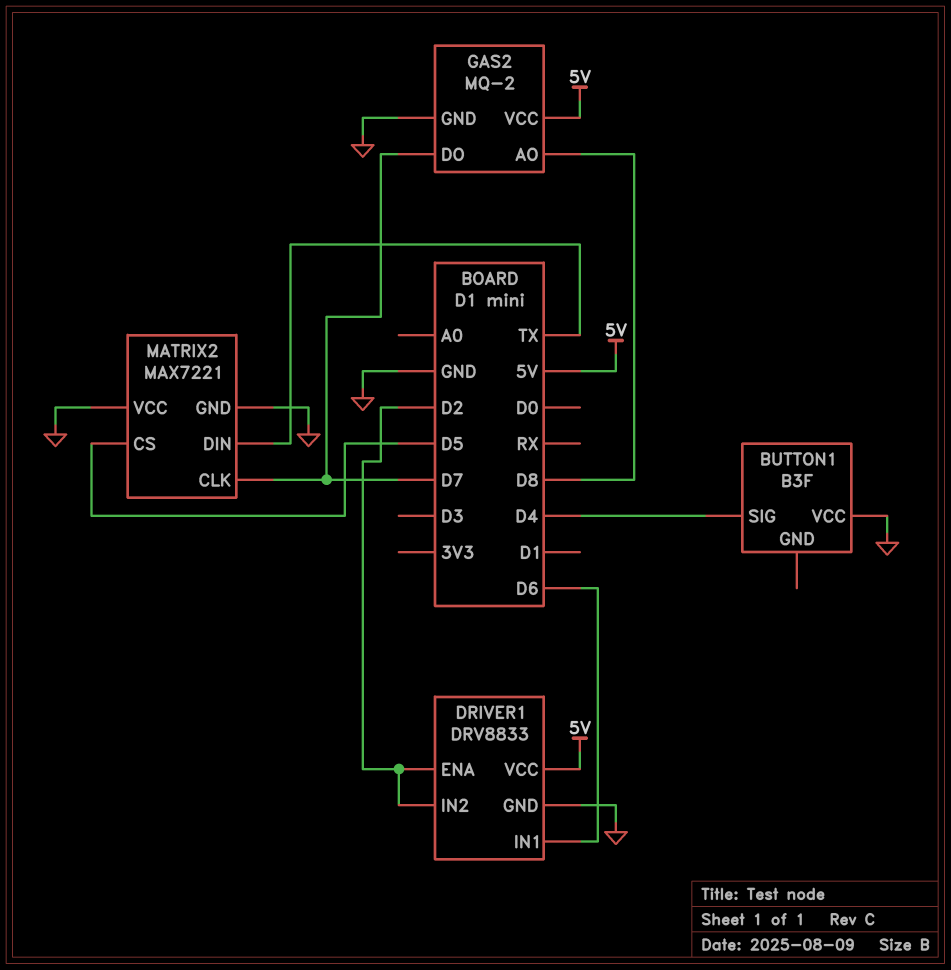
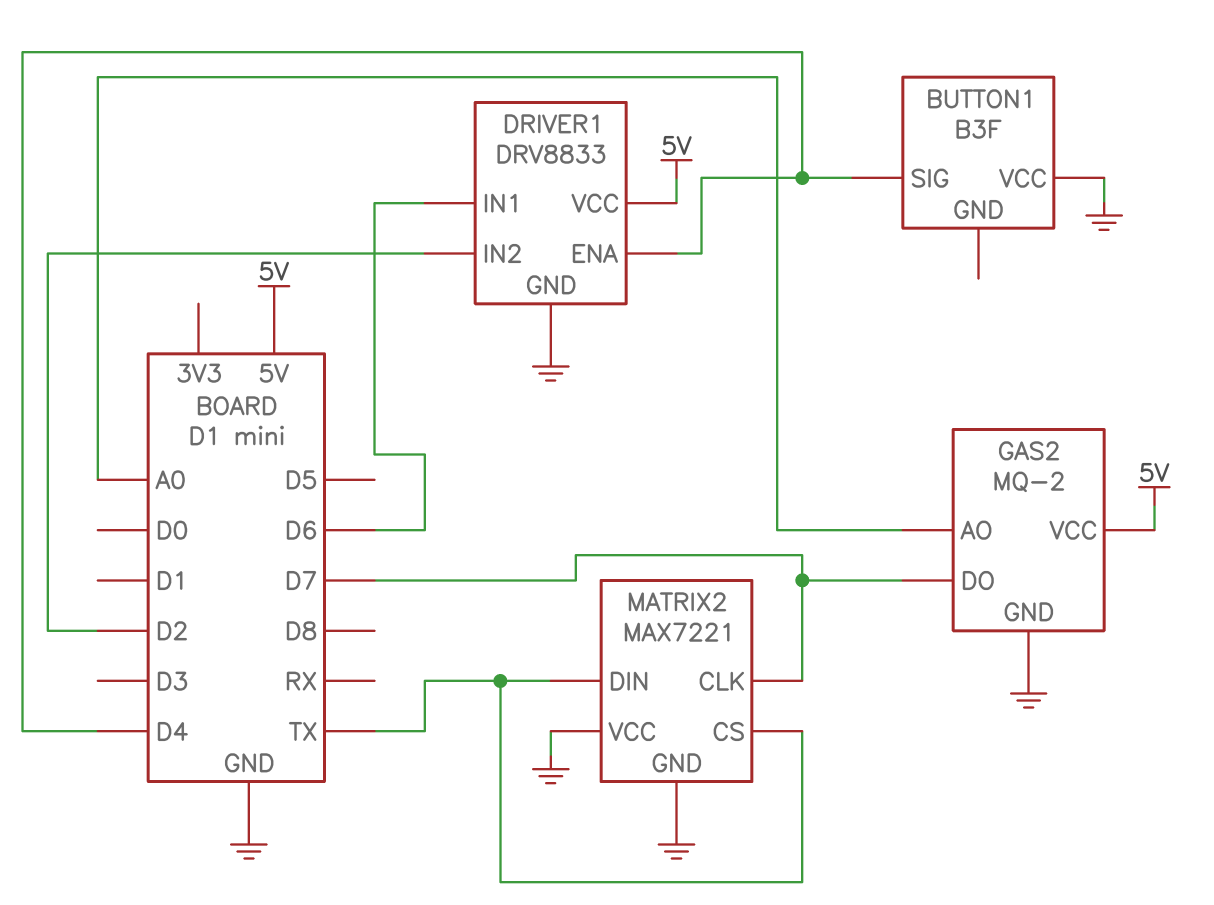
DRIVER1 pin ENA: D2 -> D4
GAS2 pin AO: D8 -> A0
MATRIX2 pin CS: D5 -> TX

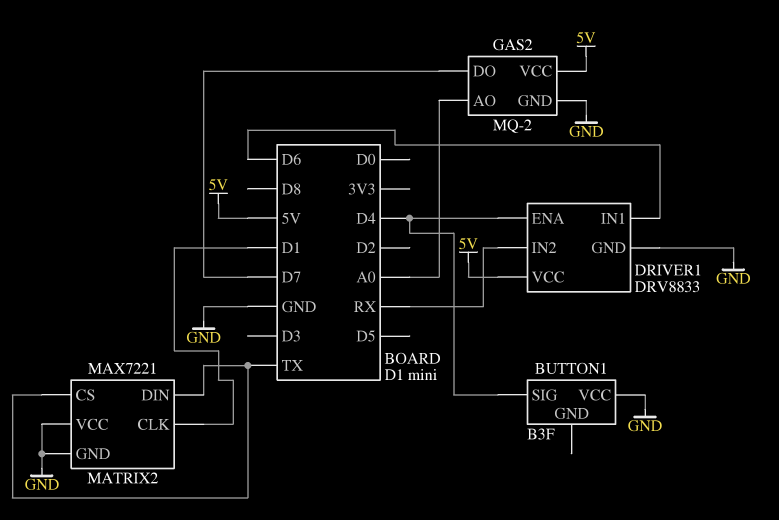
DRIVER1 pin IN2: D2 -> RX
MATRIX2 pin CLK: D7 -> D1

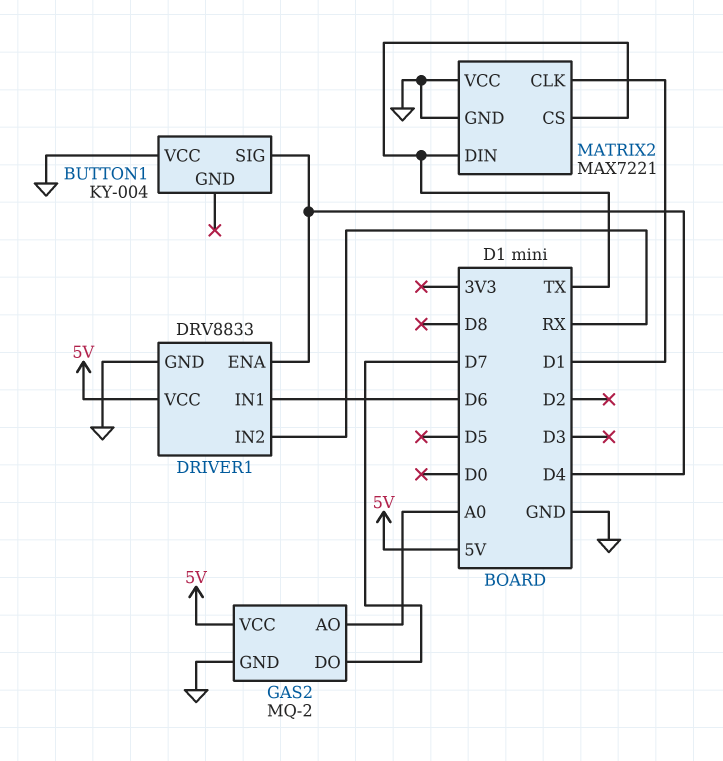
BUTTON1: B3F -> KY-004

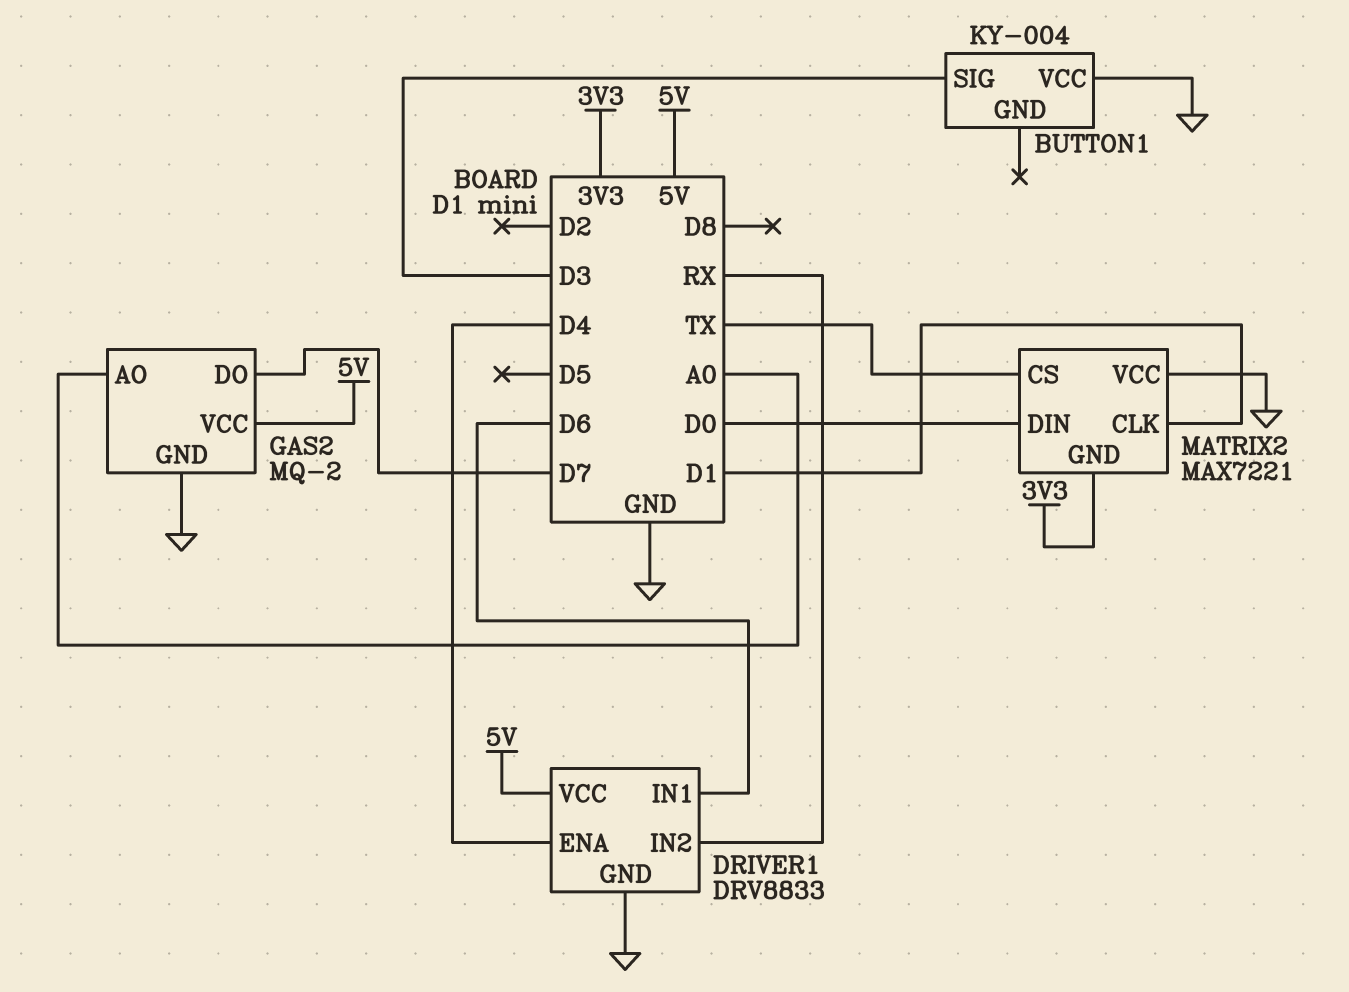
BUTTON1 pin SIG: D4 -> D3
MATRIX2 pin DIN: TX -> D0
MATRIX2 pin GND: GND -> 3V3

